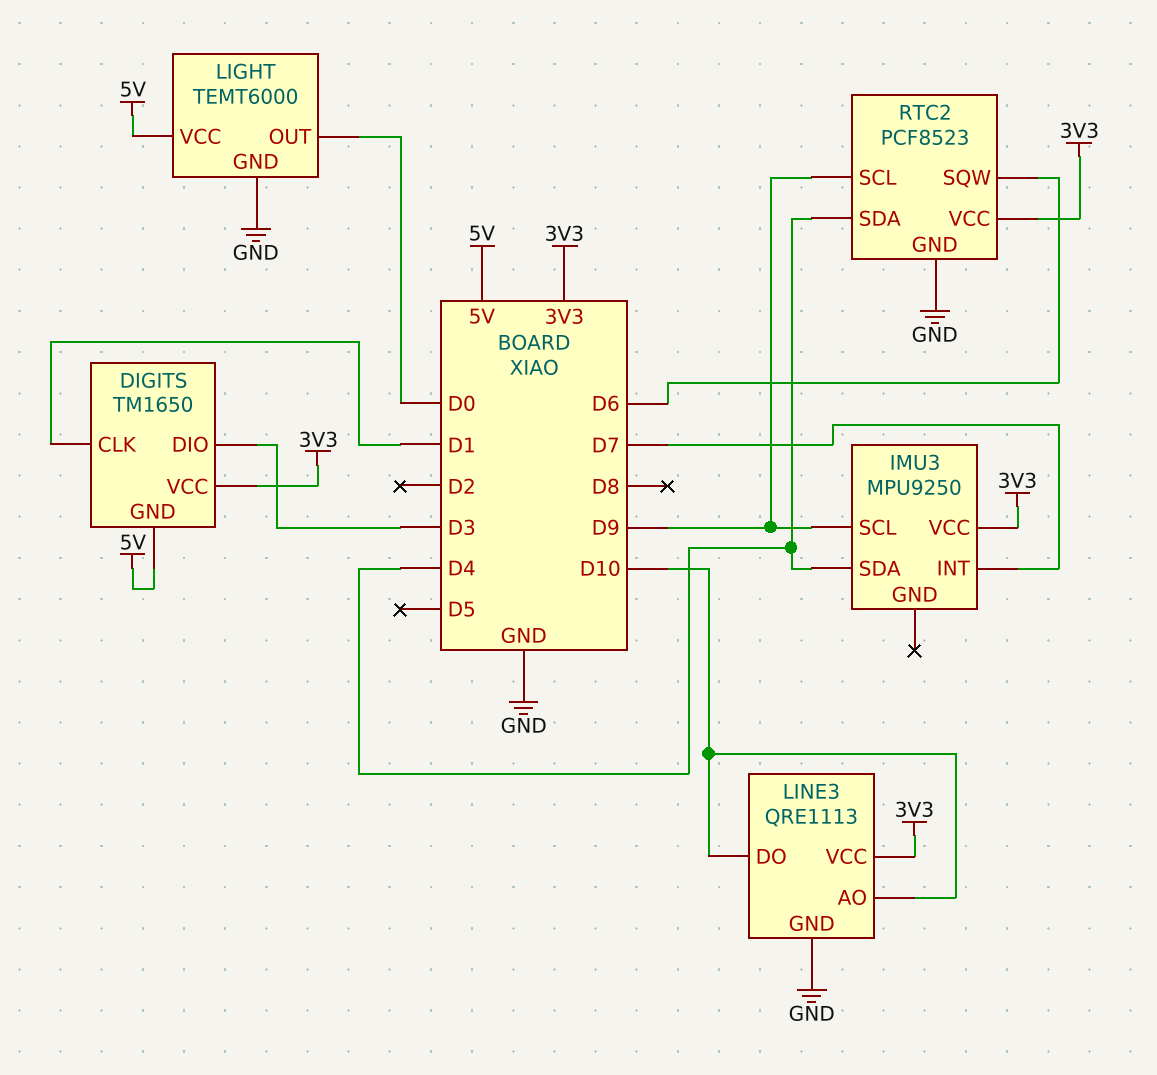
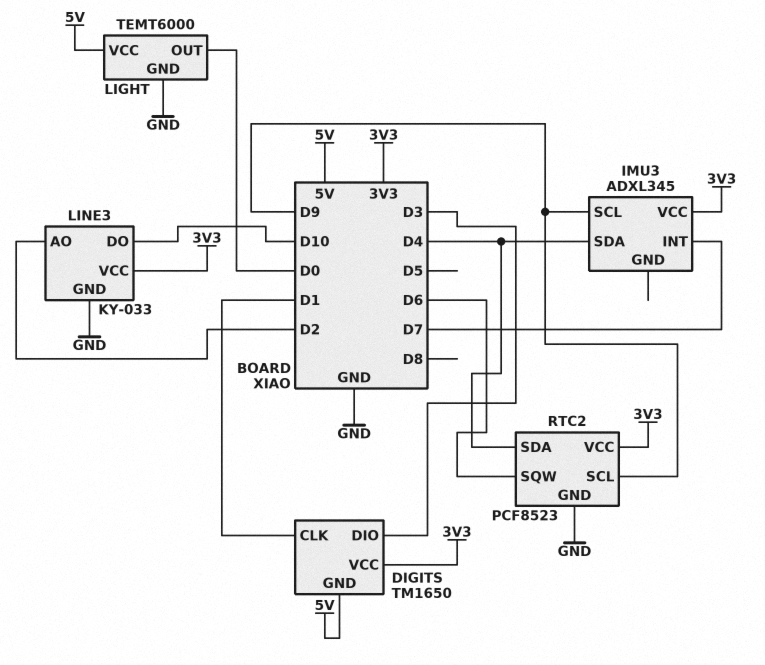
IMU3: MPU9250 -> ADXL345
LINE3: QRE1113 -> KY-033
LINE3 pin AO: D10 -> D2

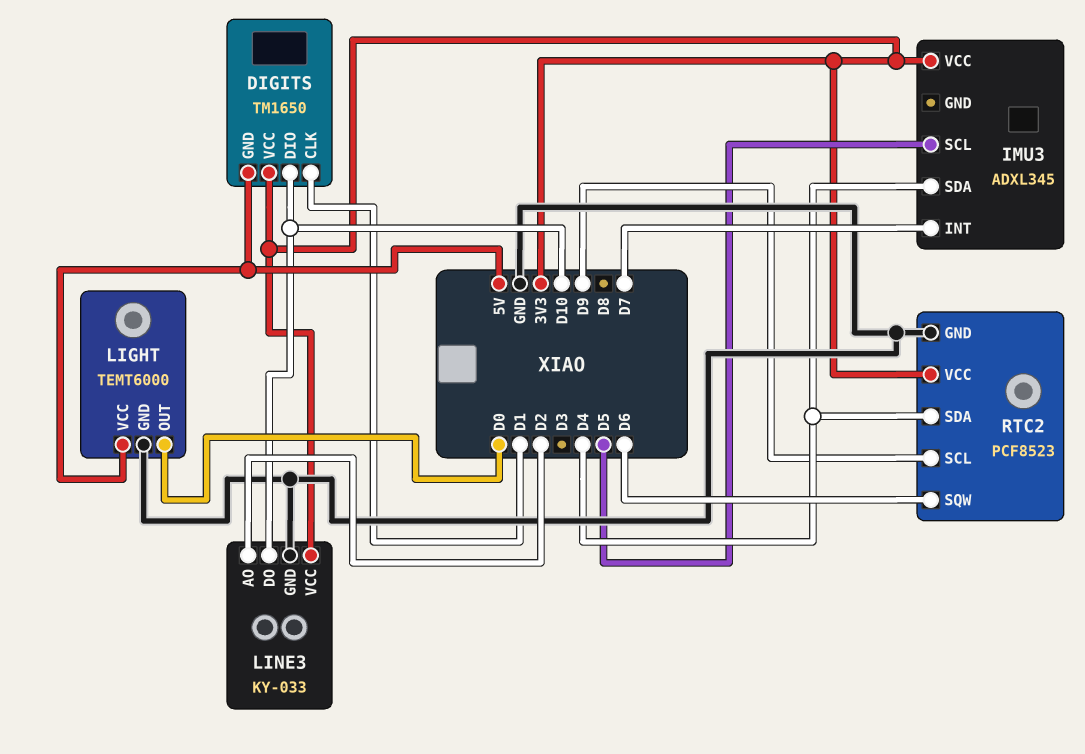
DIGITS pin DIO: D3 -> D10
IMU3 pin SCL: D9 -> D5

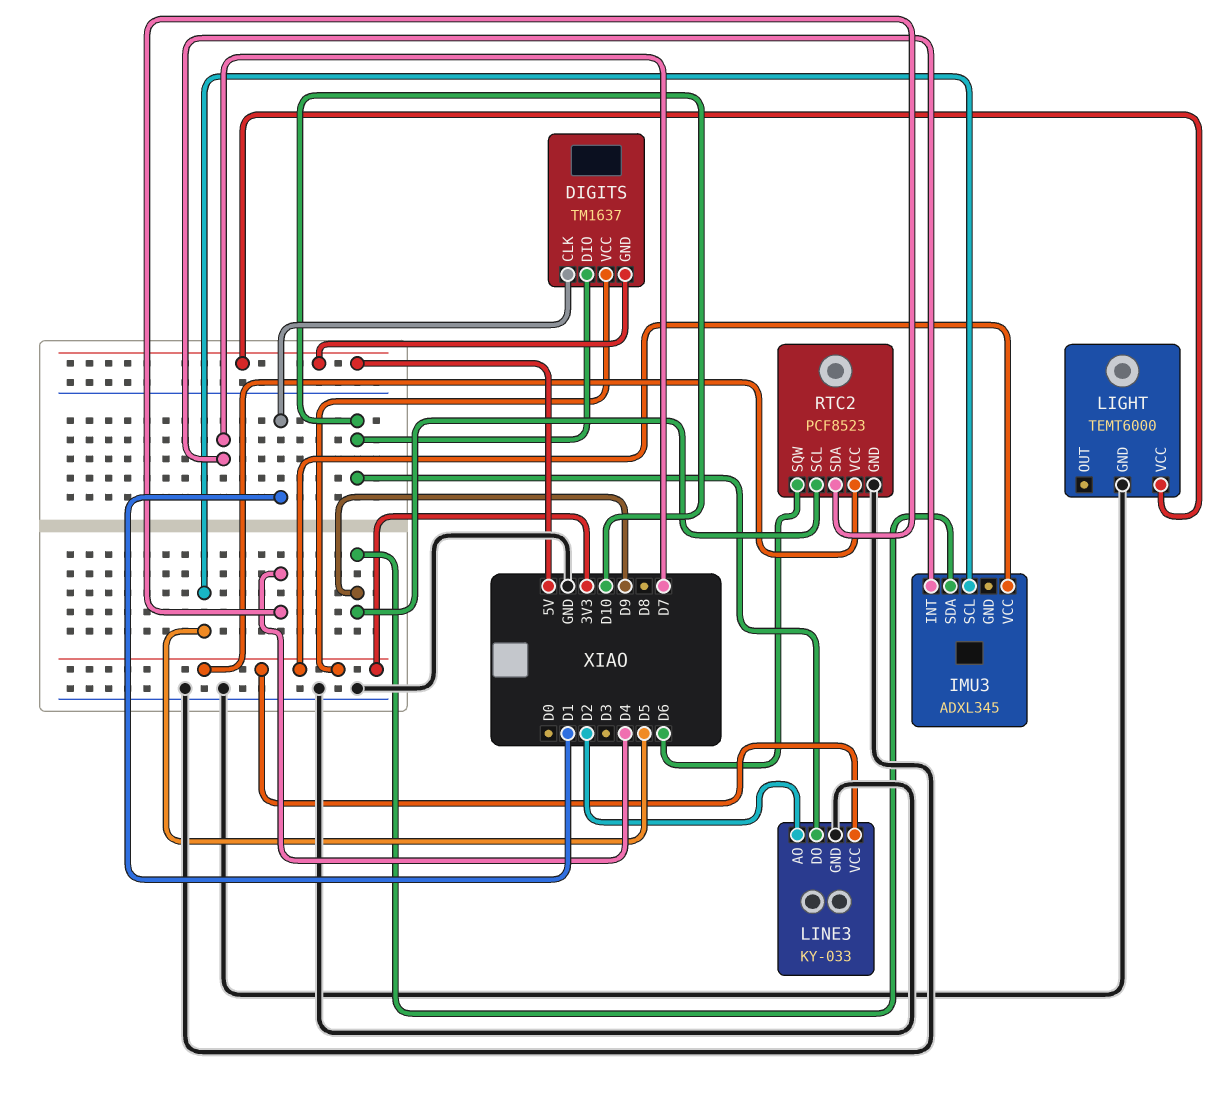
DIGITS: TM1650 -> TM1637
IMU3 pin SDA: D4 -> D9
LIGHT pin OUT: D0 -> none

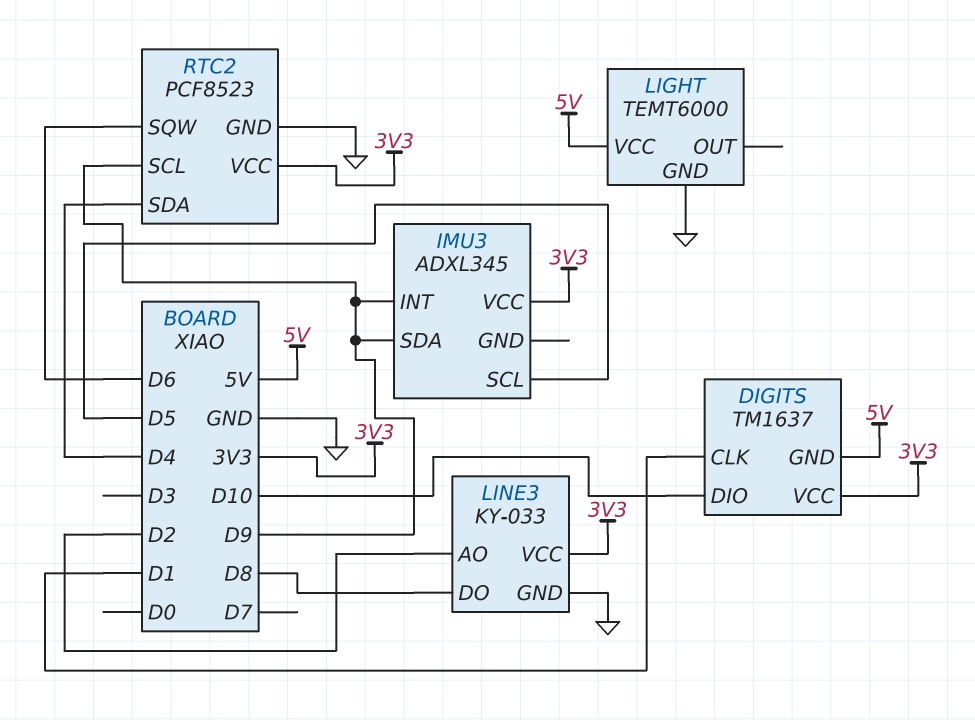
IMU3 pin INT: D7 -> D9
LINE3 pin DO: D10 -> D8

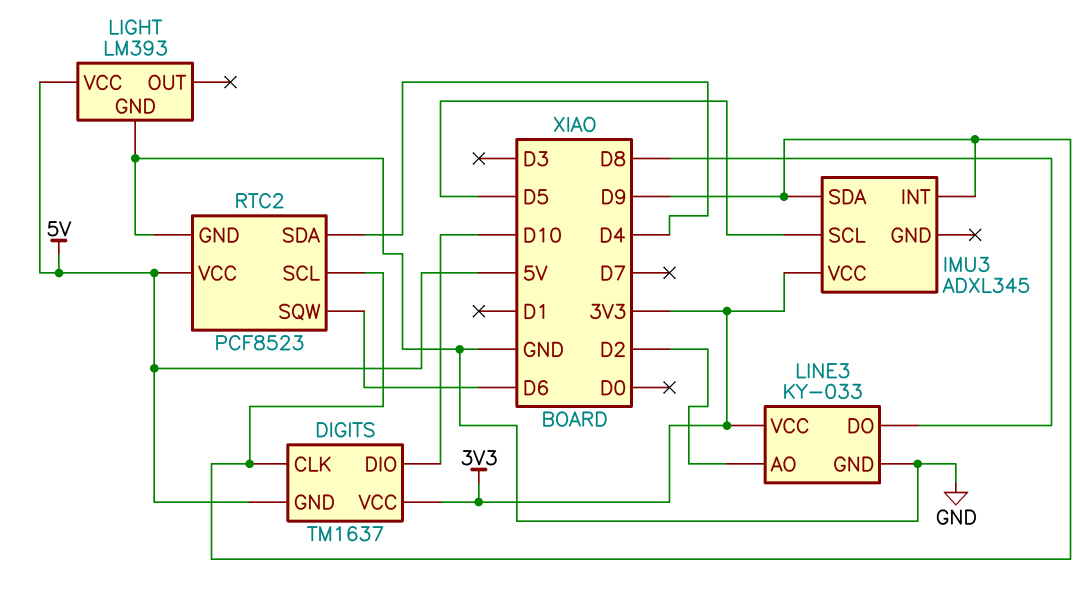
DIGITS pin CLK: D1 -> D9
LIGHT: TEMT6000 -> LM393
RTC2 pin VCC: 3V3 -> 5V

